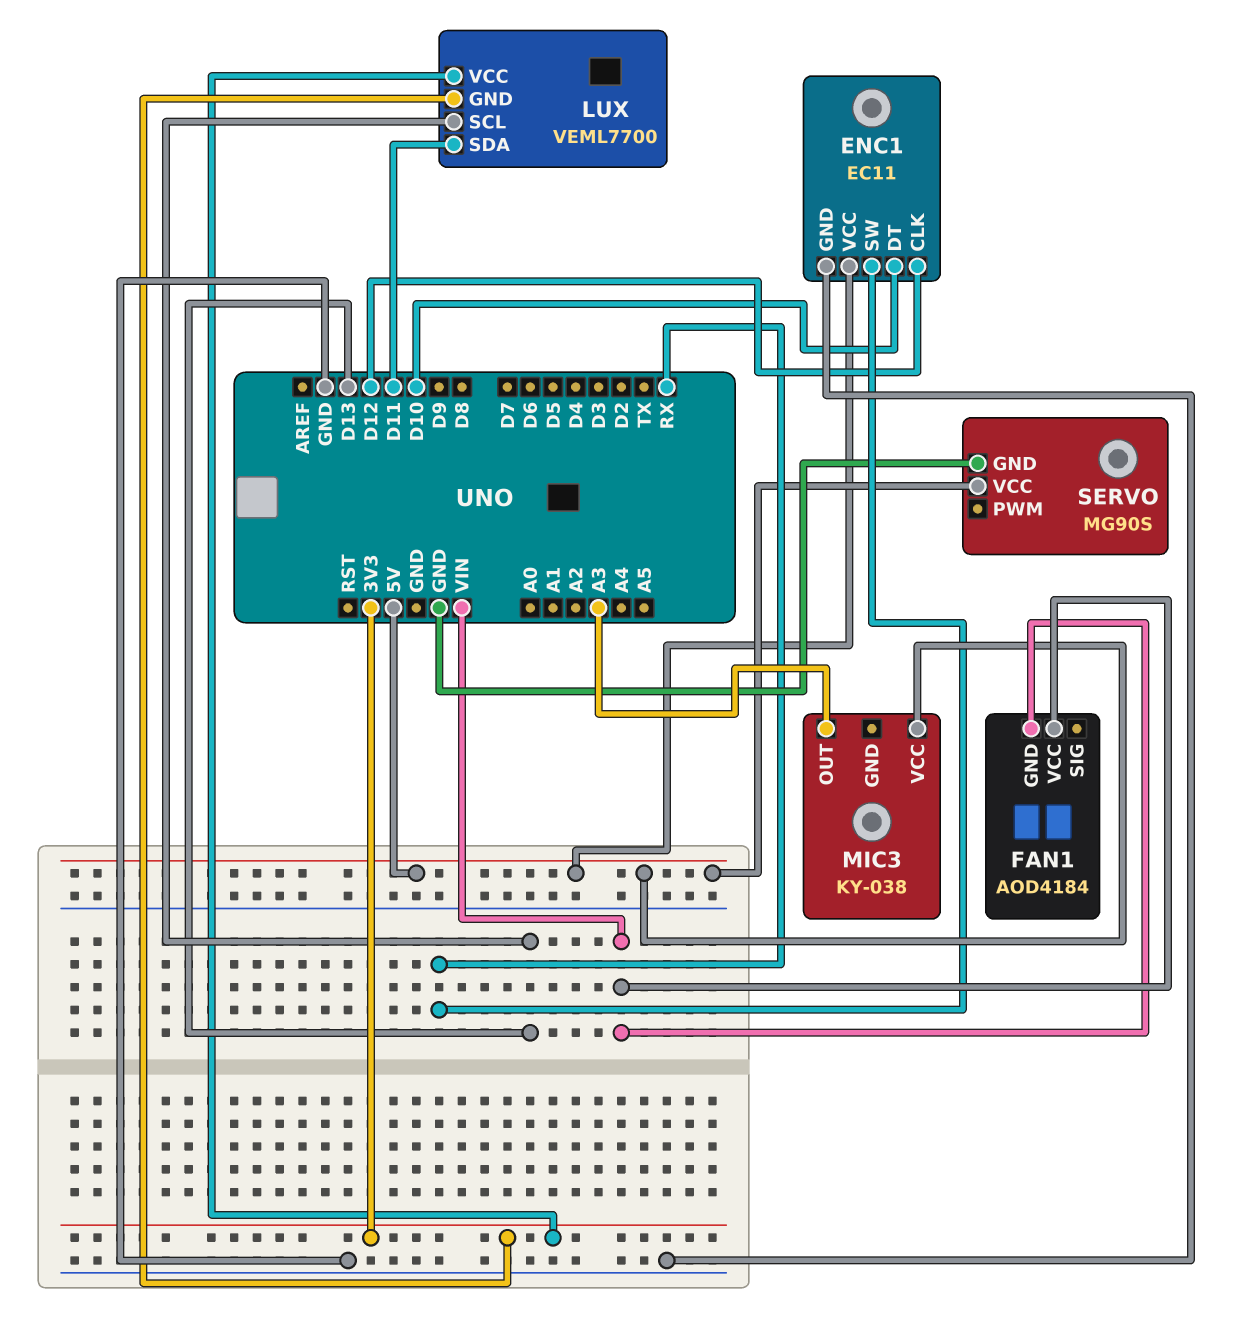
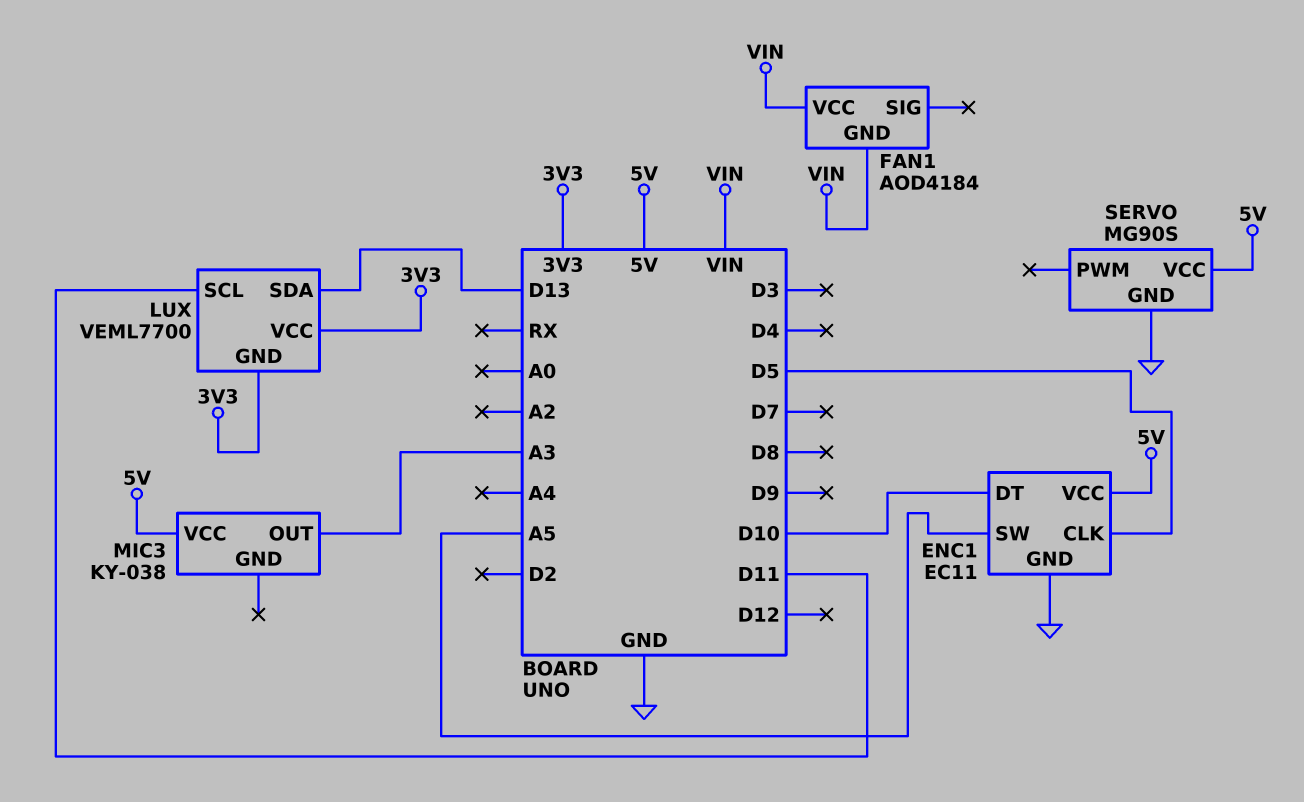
ENC1 pin CLK: D12 -> D5
ENC1 pin SW: RX -> A5
LUX pin SCL: D13 -> D11
LUX pin SDA: D11 -> D13

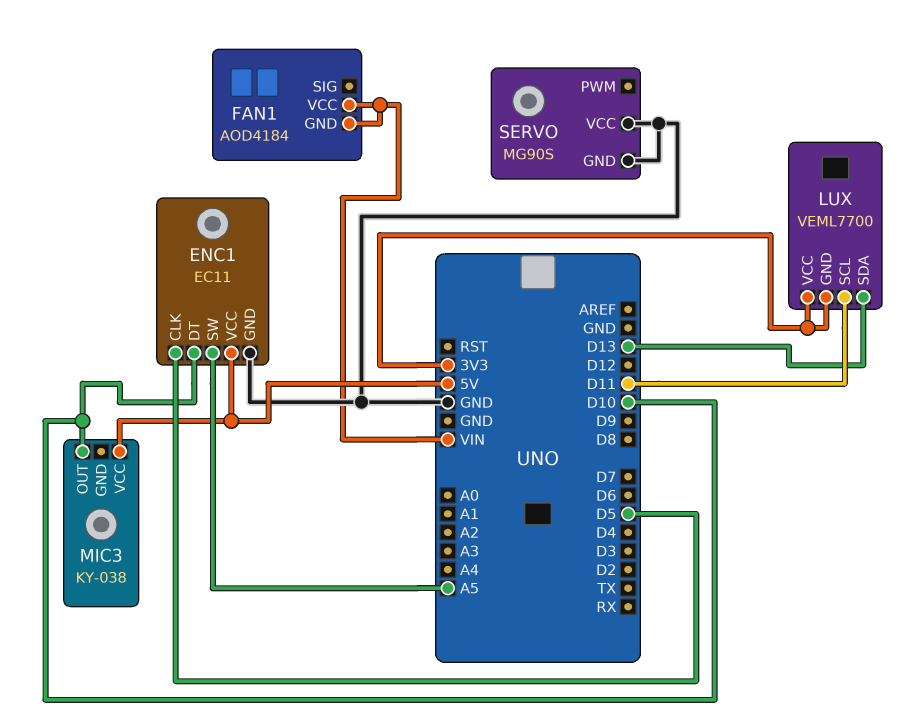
MIC3 pin OUT: A3 -> D10
SERVO pin VCC: 5V -> GND

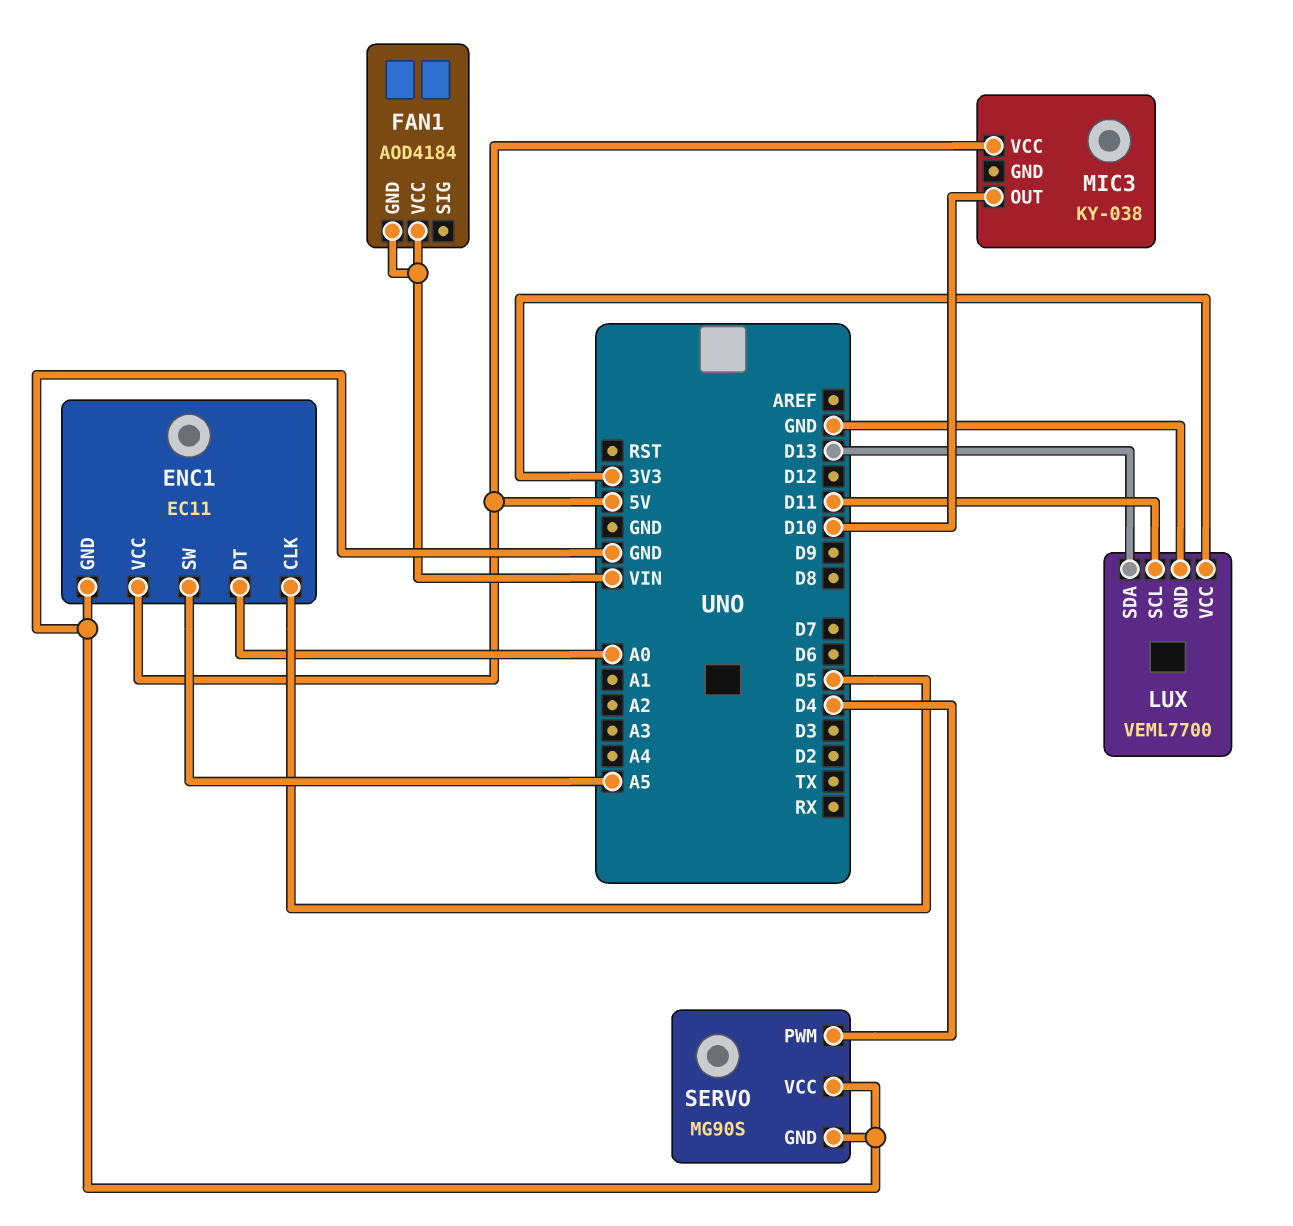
ENC1 pin DT: D10 -> A0
LUX pin GND: 3V3 -> GND
SERVO pin PWM: none -> D4

